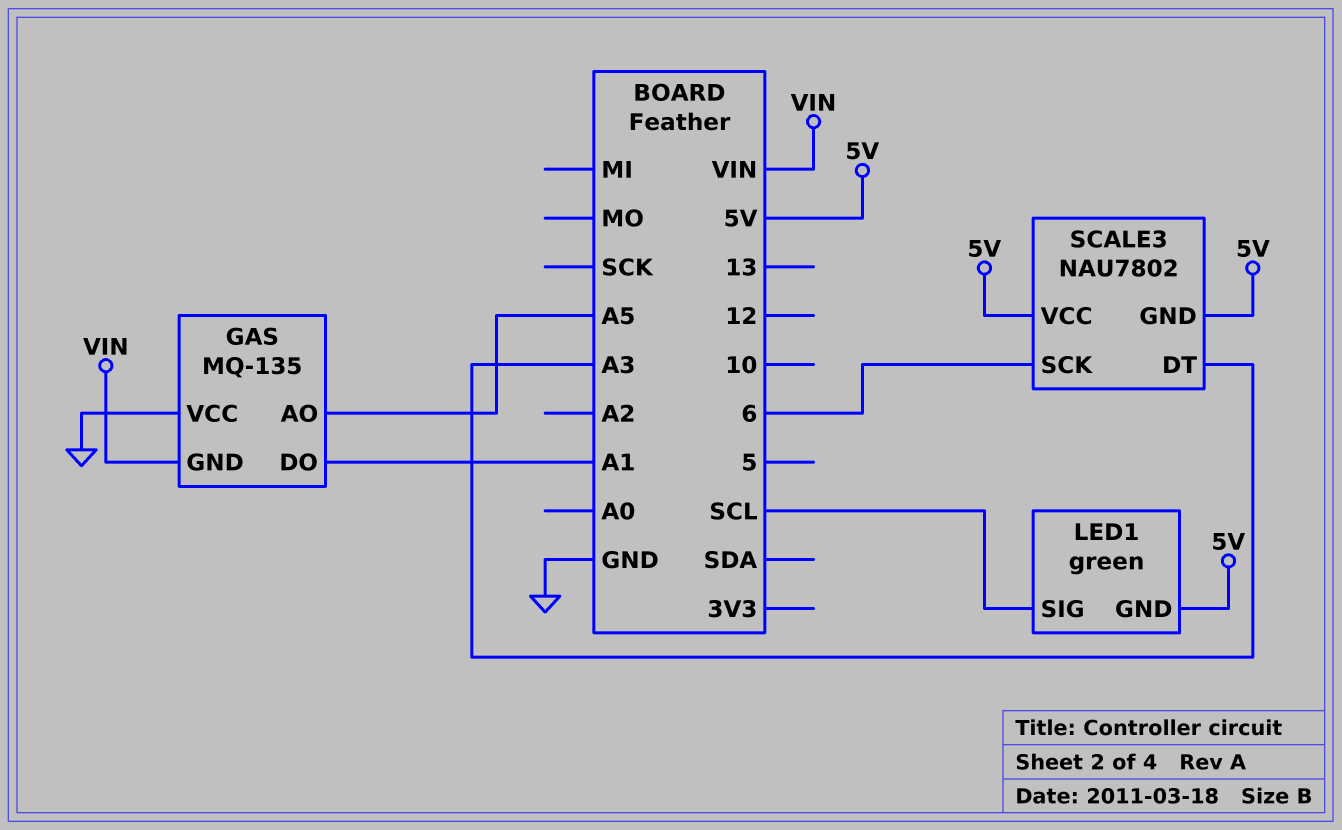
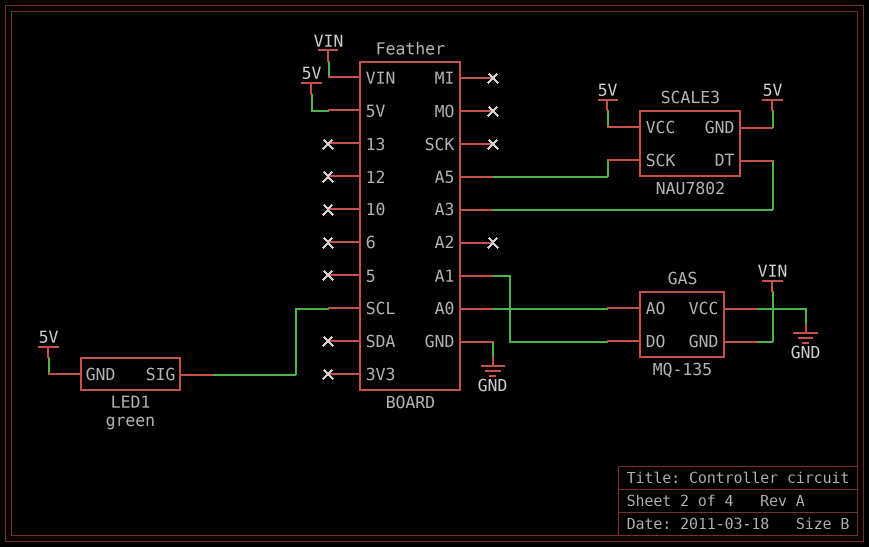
GAS pin AO: A5 -> A0
SCALE3 pin SCK: 6 -> A5

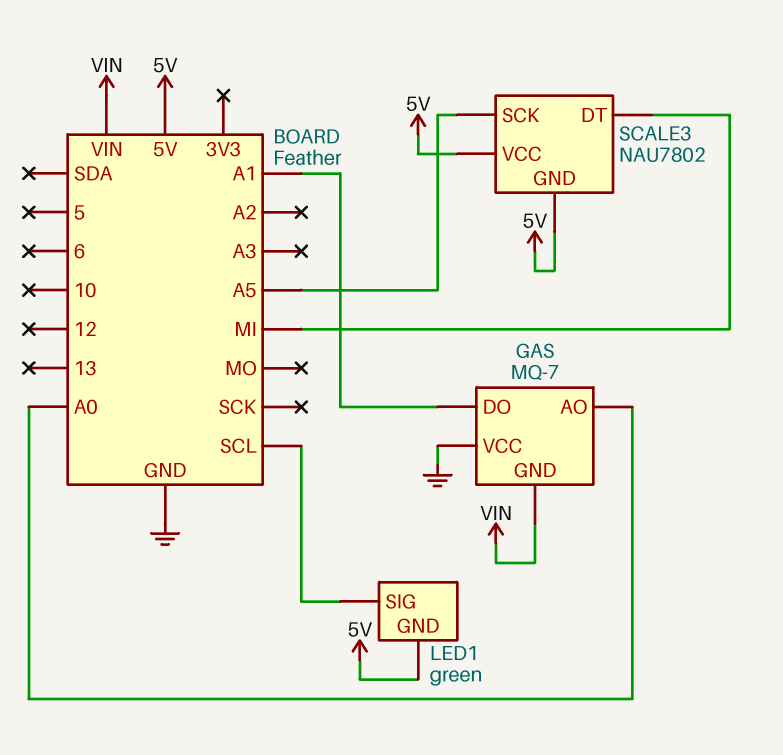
GAS: MQ-135 -> MQ-7
SCALE3 pin DT: A3 -> MI

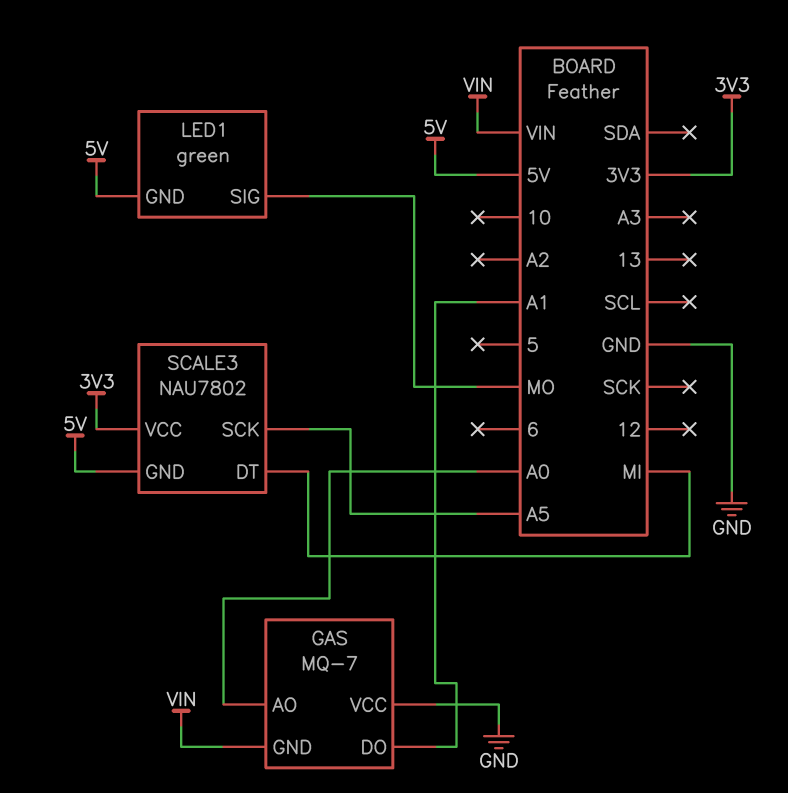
LED1 pin SIG: SCL -> MO
SCALE3 pin VCC: 5V -> 3V3

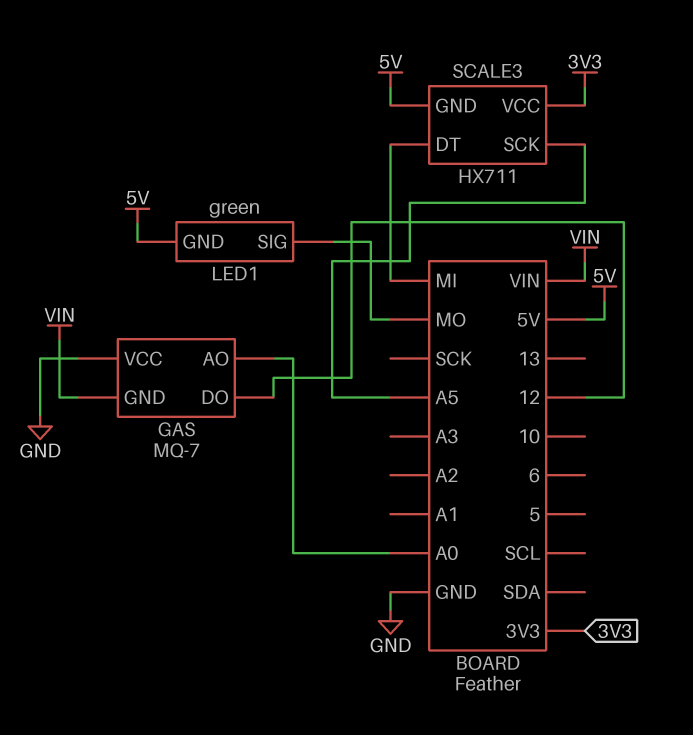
GAS pin DO: A1 -> 12
SCALE3: NAU7802 -> HX711

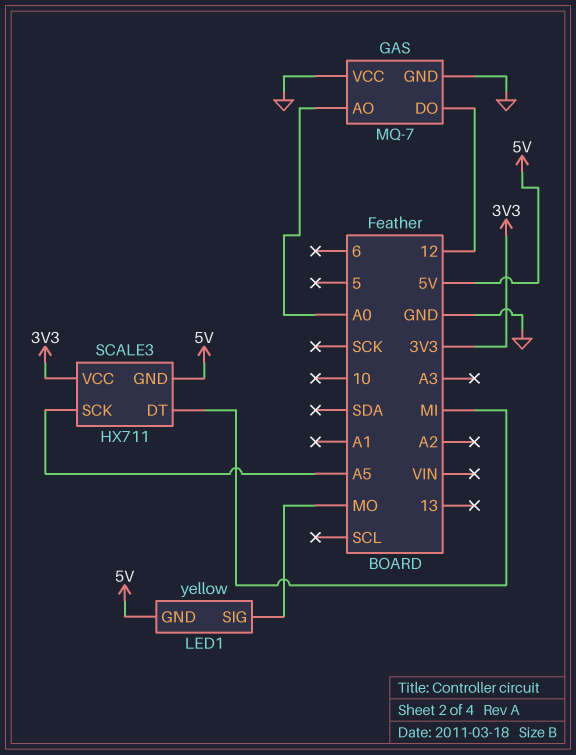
GAS pin GND: VIN -> GND
LED1: green -> yellow

